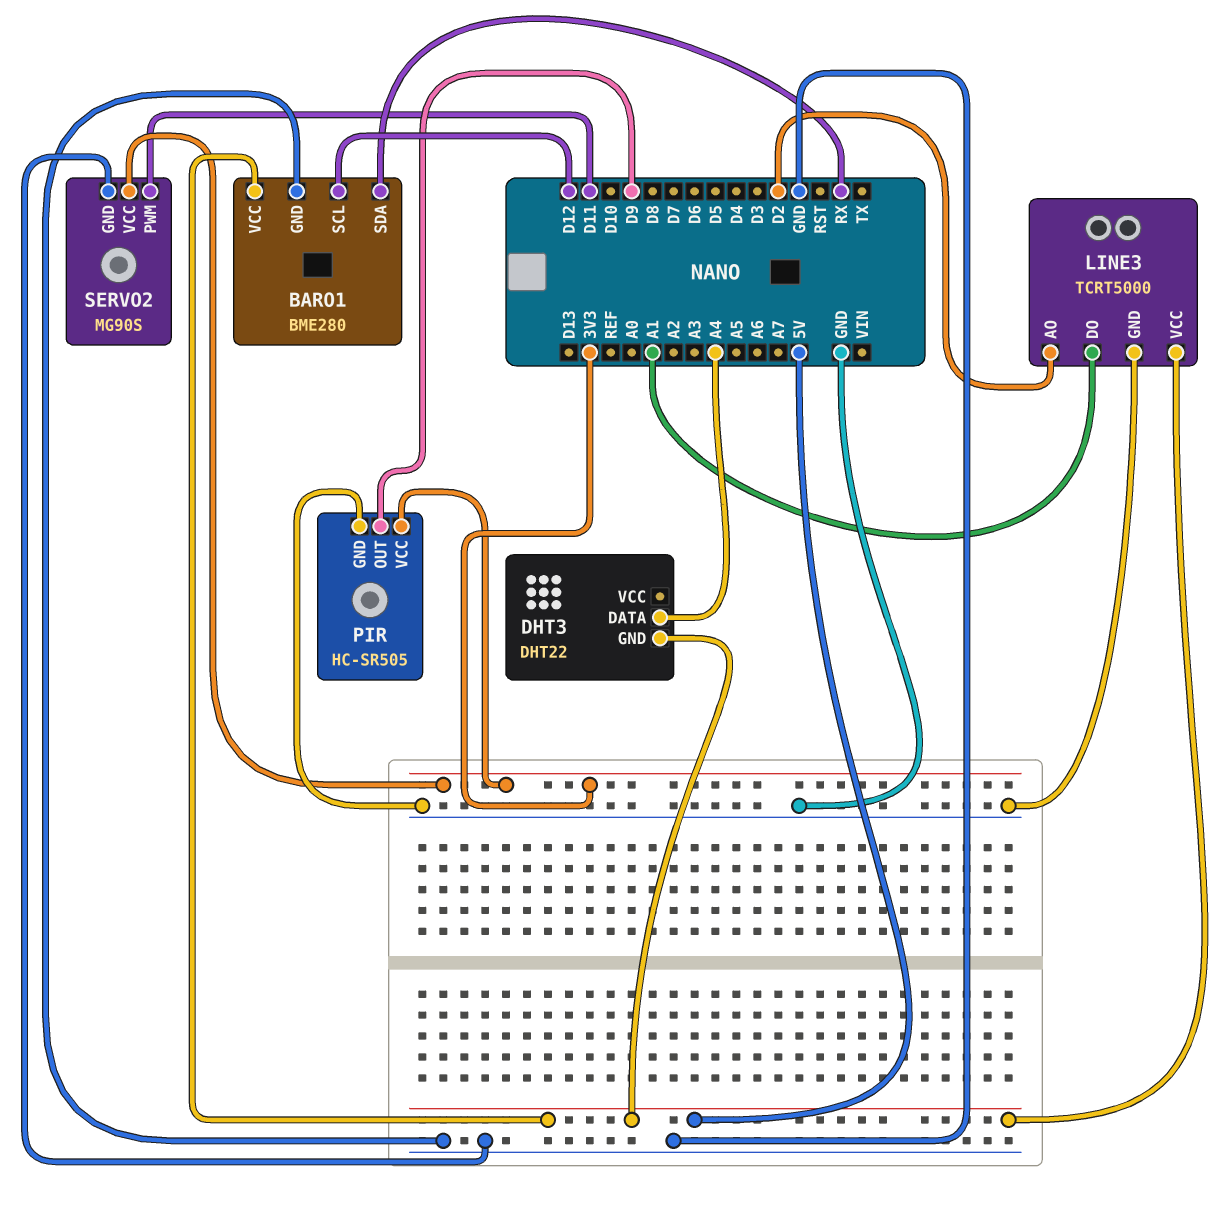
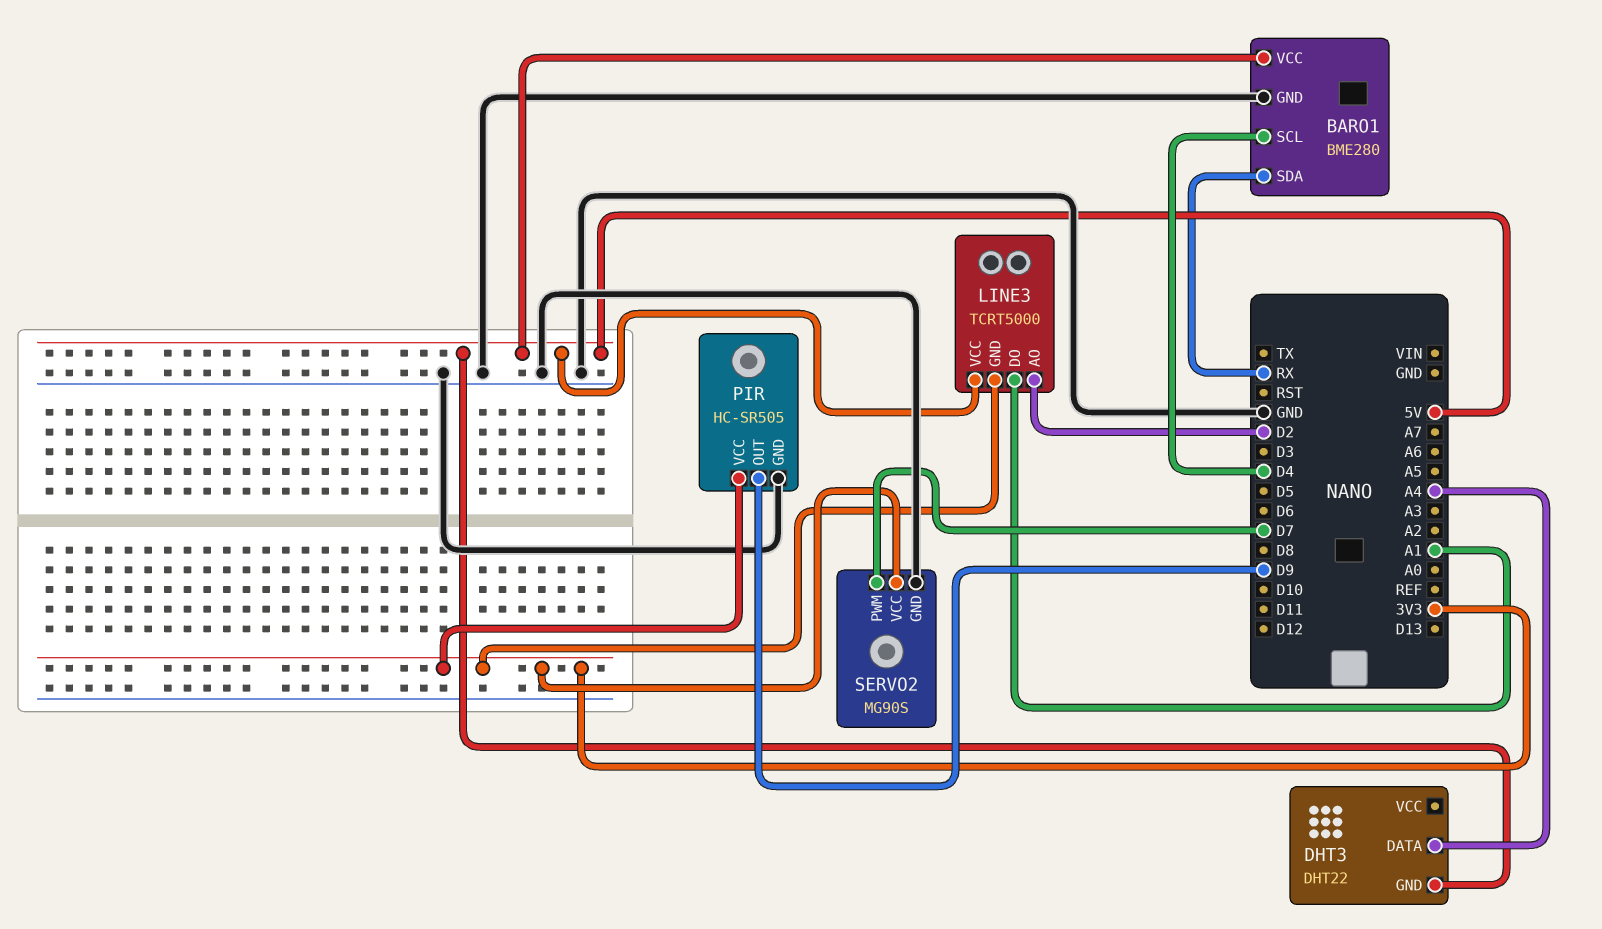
BARO1 pin SCL: D12 -> D4
LINE3 pin GND: GND -> 3V3
SERVO2 pin PWM: D11 -> D7

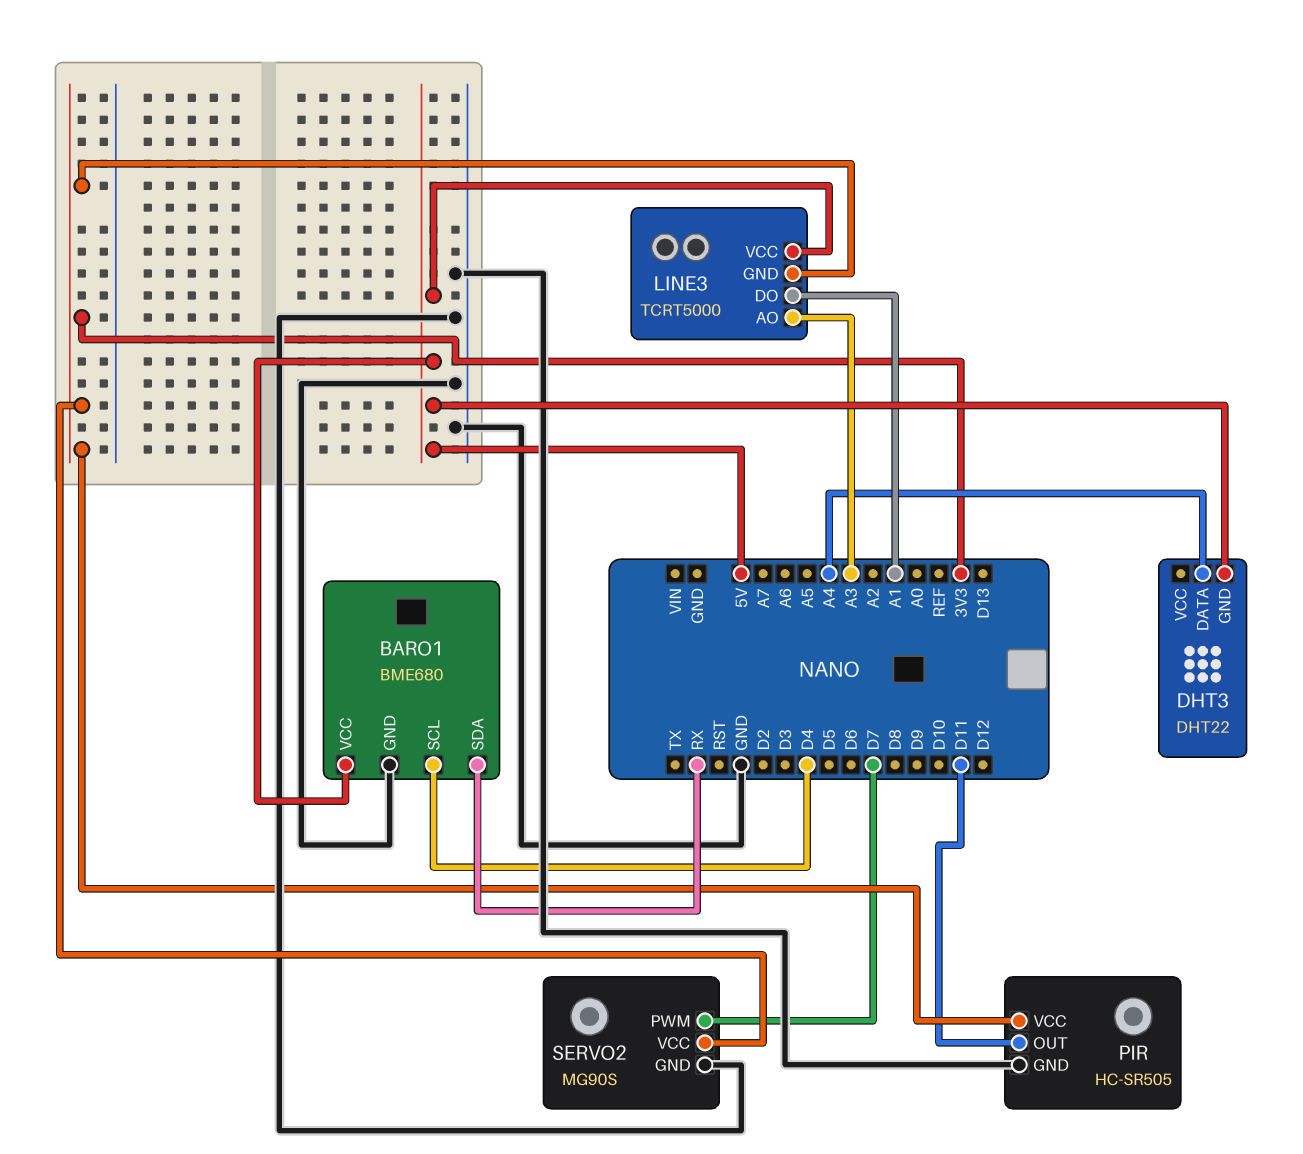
BARO1: BME280 -> BME680
LINE3 pin AO: D2 -> A3
PIR pin OUT: D9 -> D11

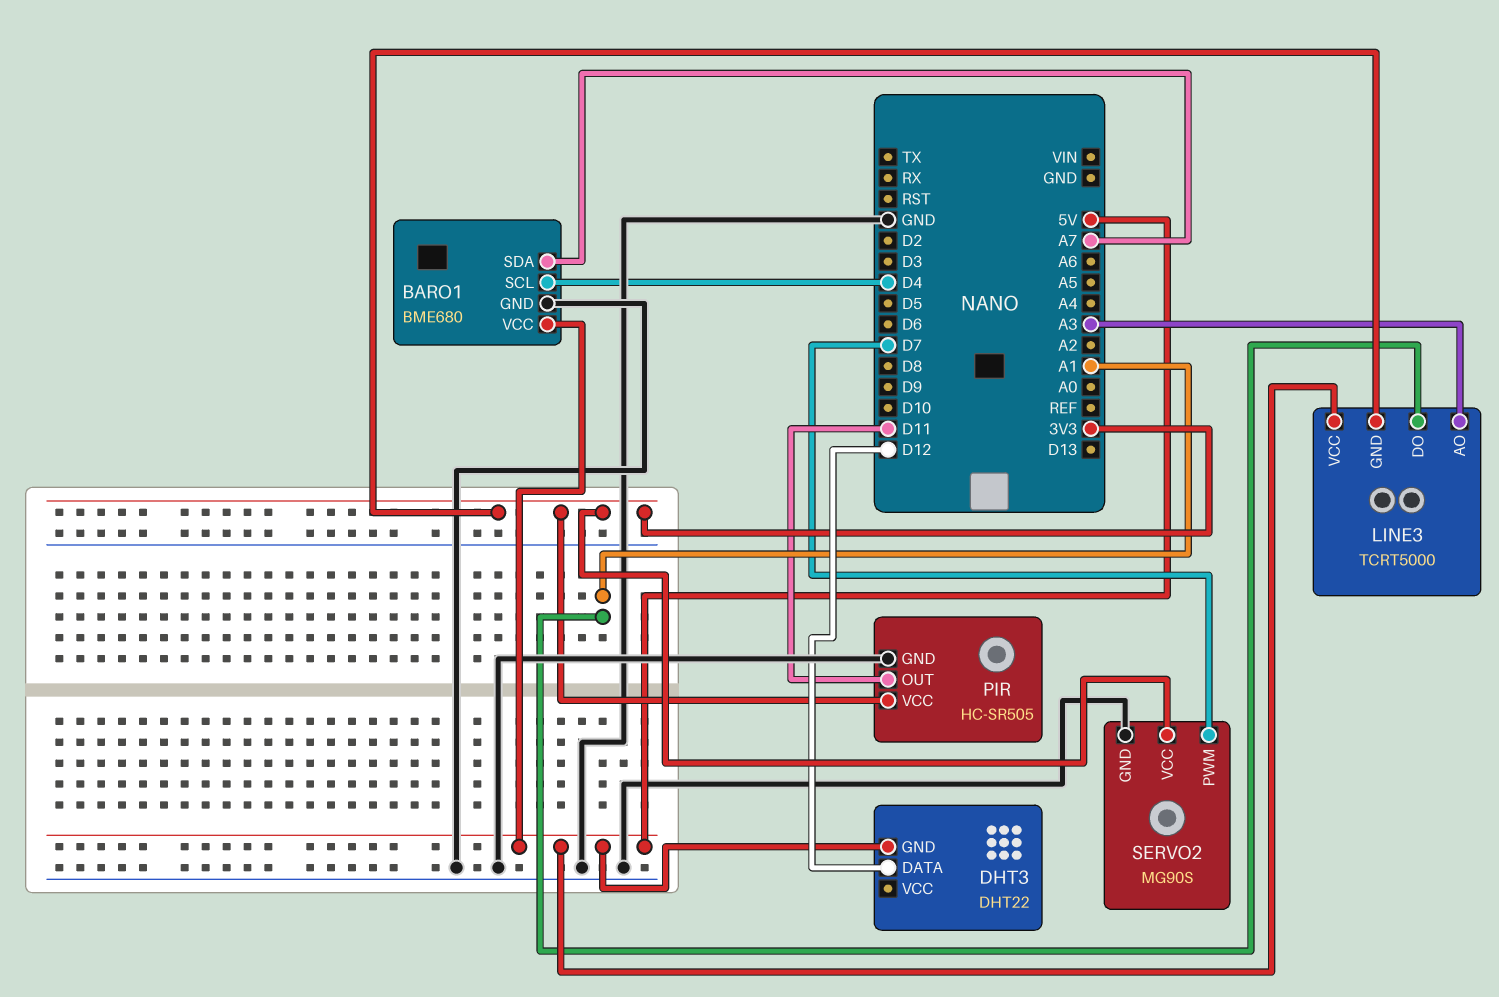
BARO1 pin SDA: RX -> A7
DHT3 pin DATA: A4 -> D12

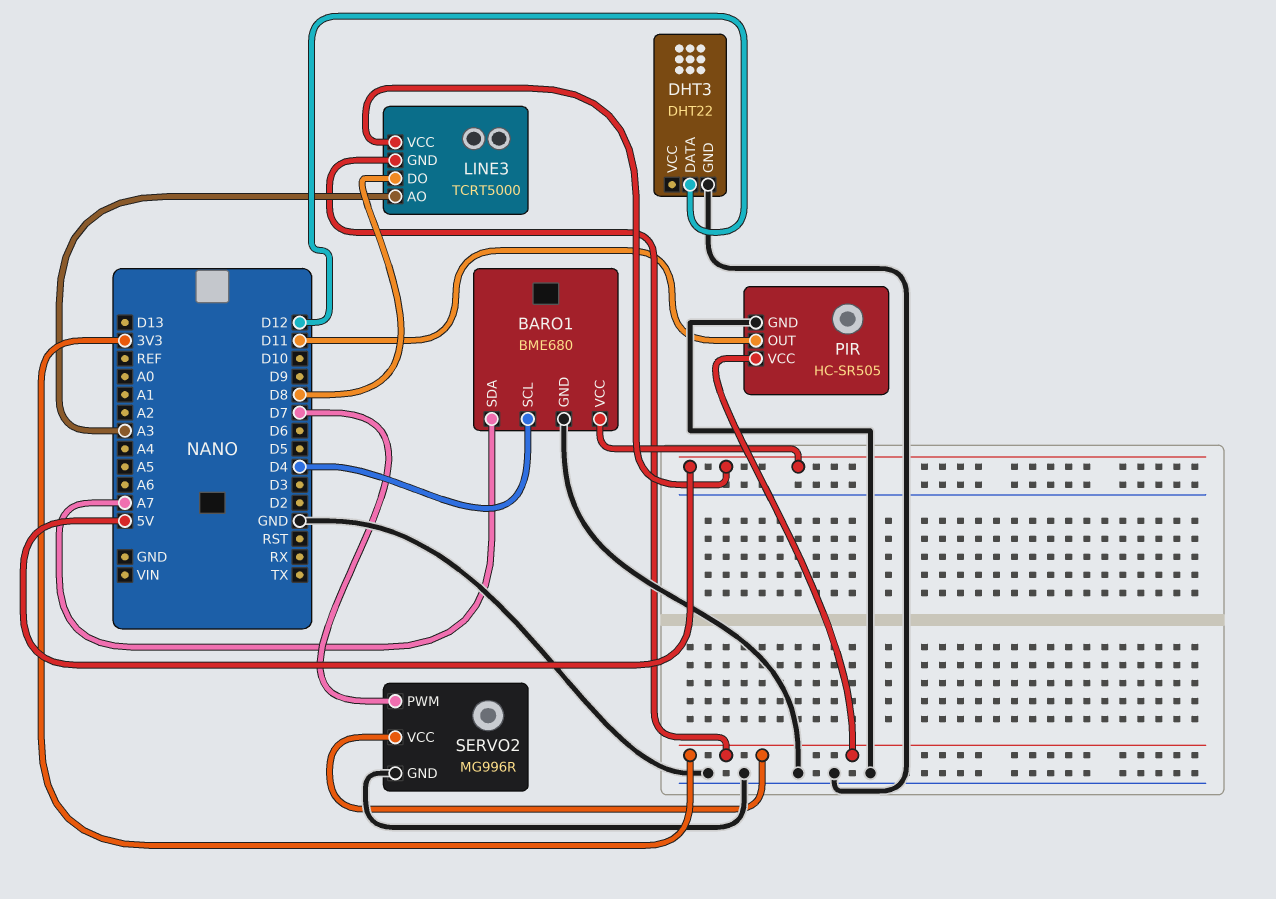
DHT3 pin GND: 5V -> GND
LINE3 pin DO: A1 -> D8
SERVO2: MG90S -> MG996R

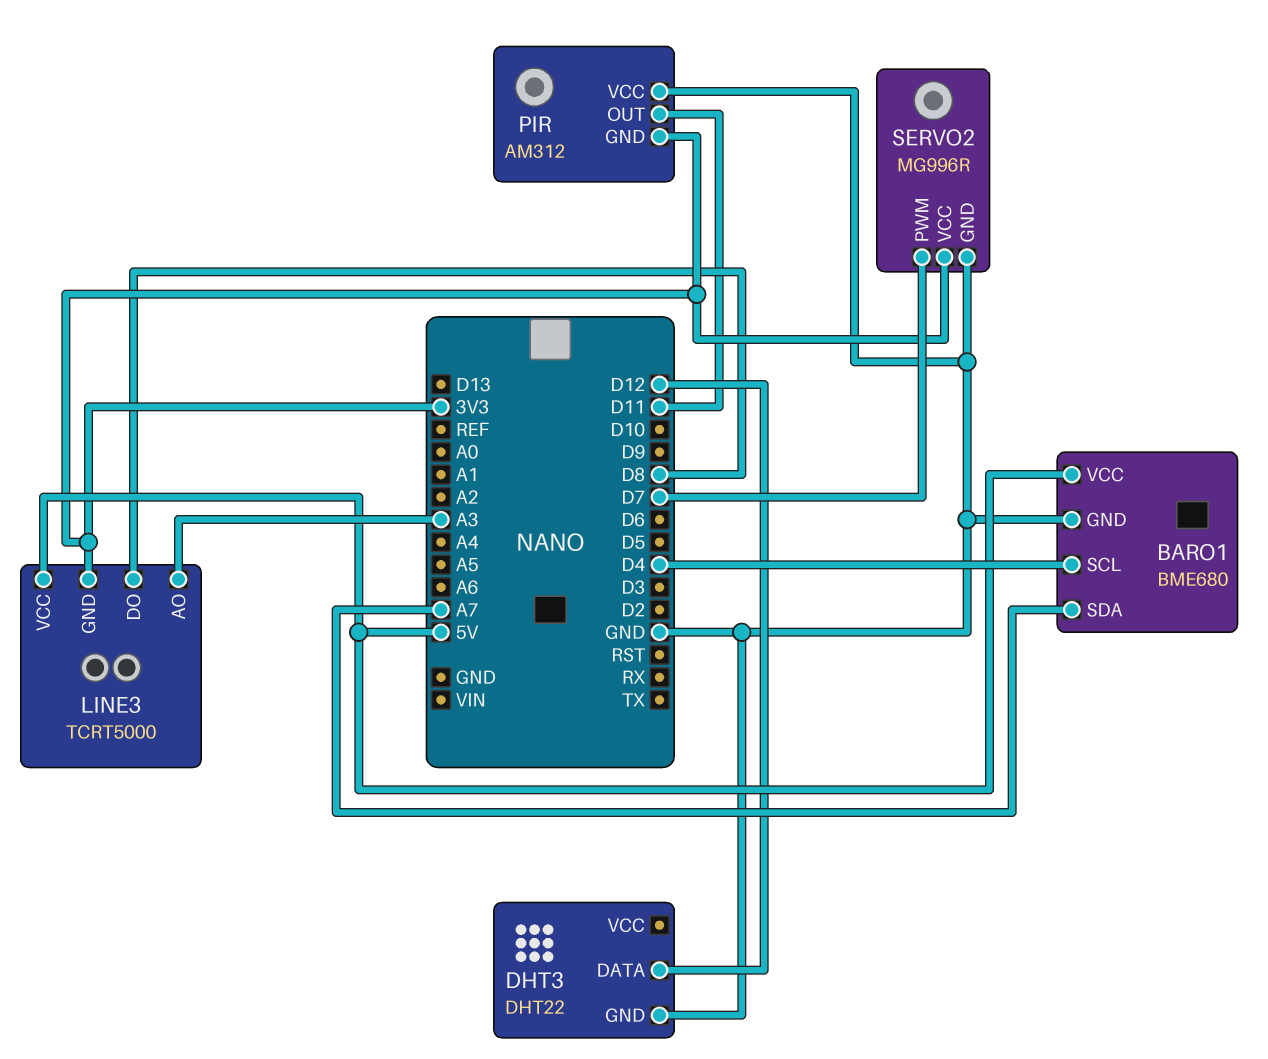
PIR: HC-SR505 -> AM312
PIR pin GND: GND -> 3V3
PIR pin VCC: 3V3 -> GND

